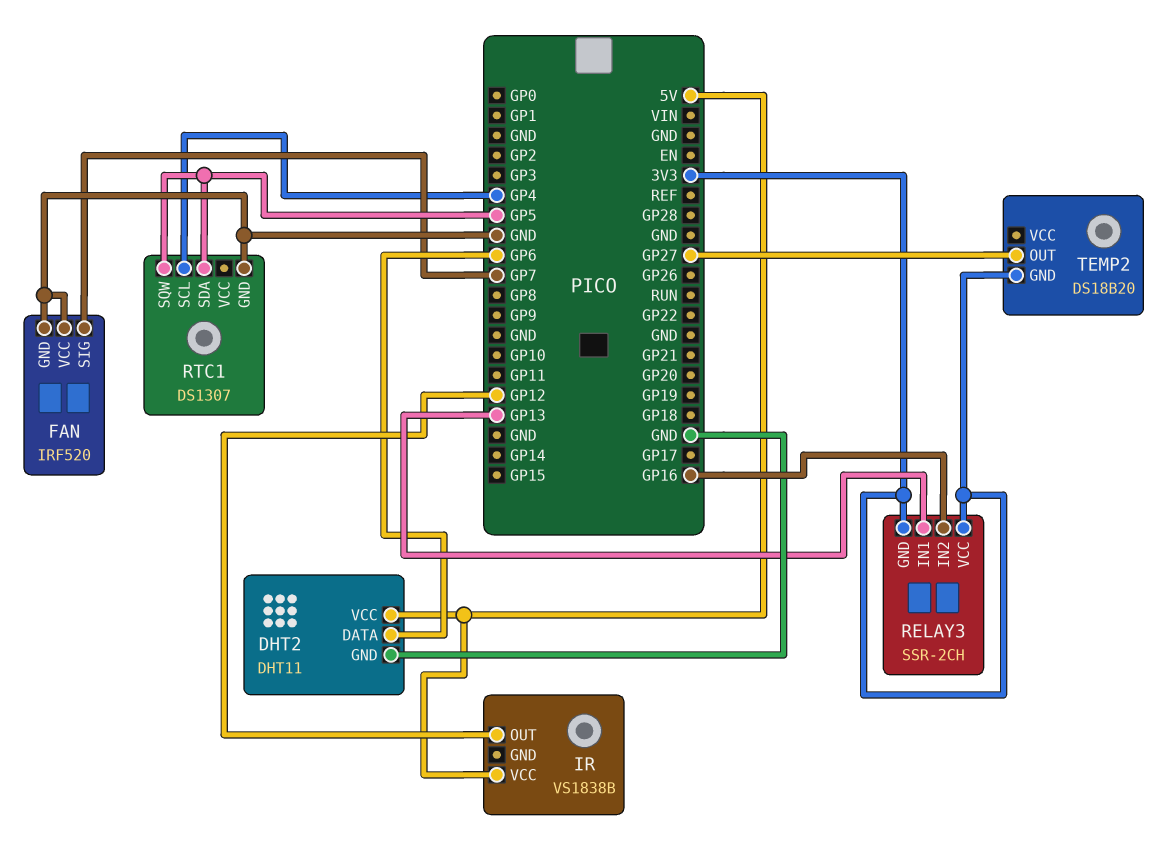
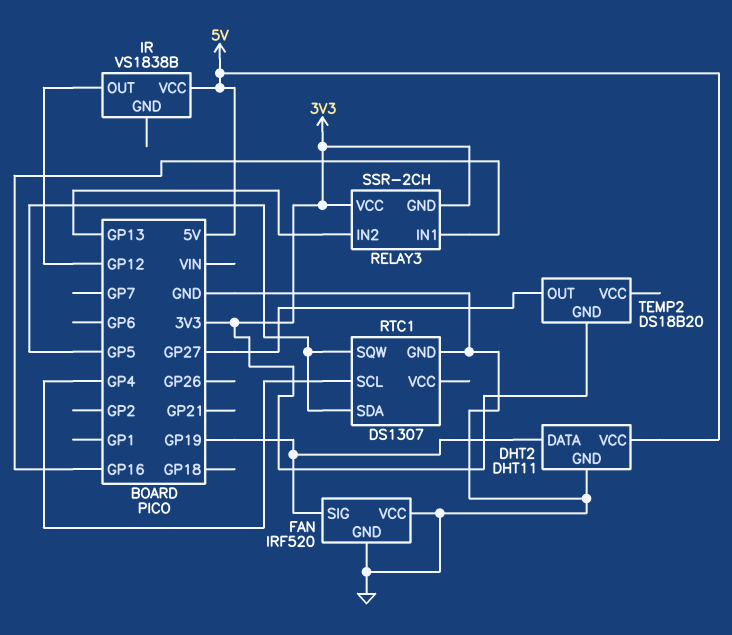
DHT2 pin DATA: GP6 -> GP19
FAN pin SIG: GP7 -> GP19
RELAY3 pin IN1: GP13 -> GP16
RELAY3 pin IN2: GP16 -> GP13

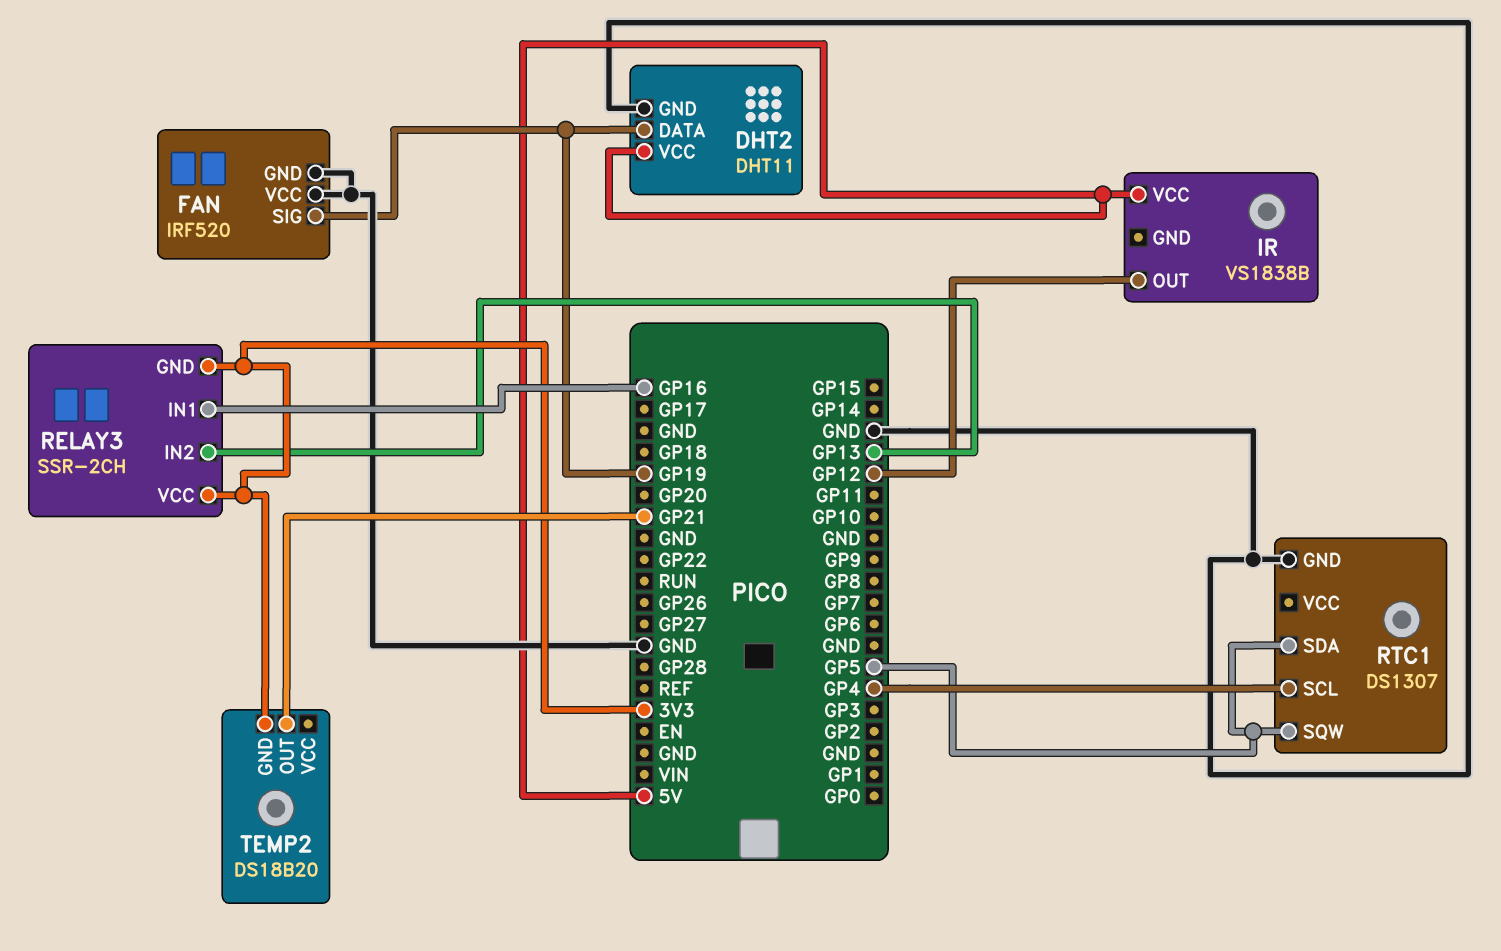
TEMP2 pin OUT: GP27 -> GP21

